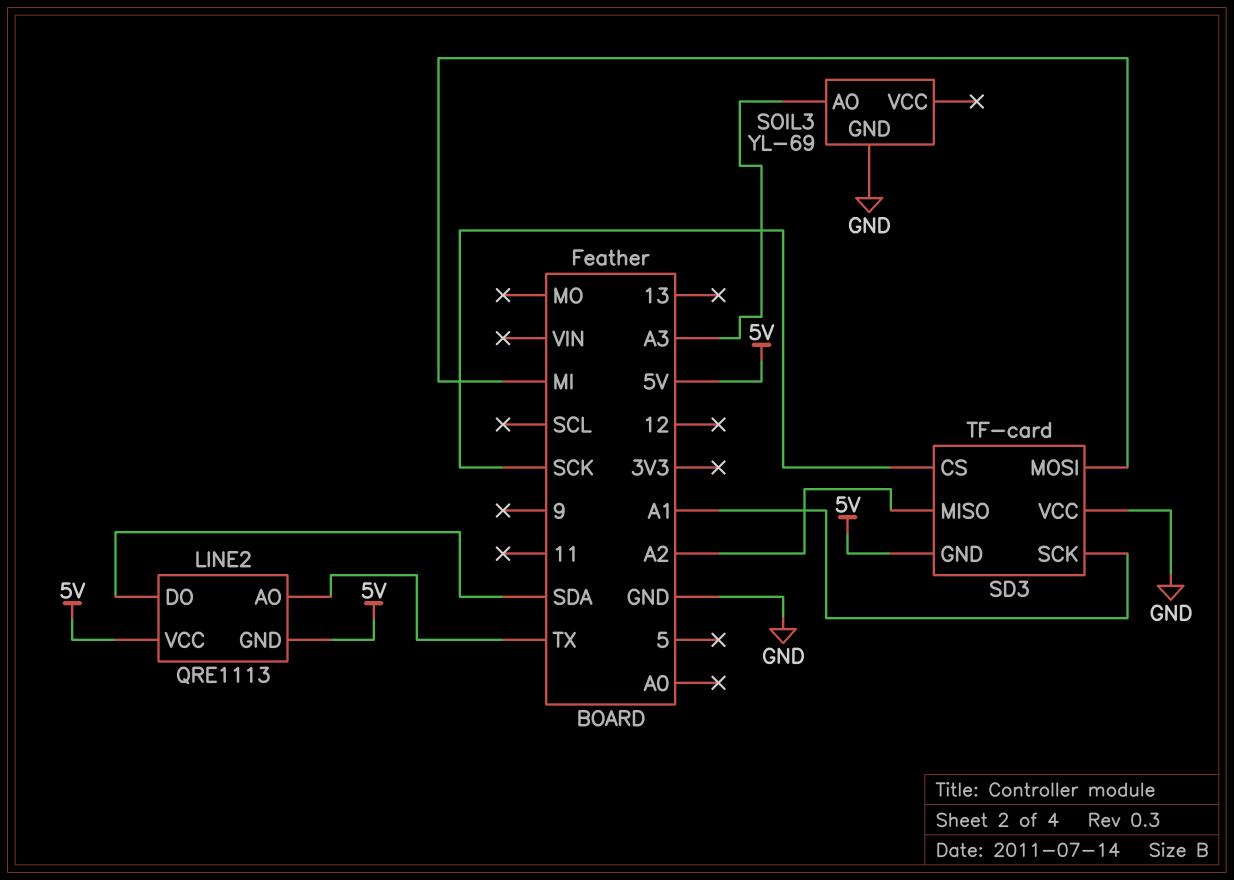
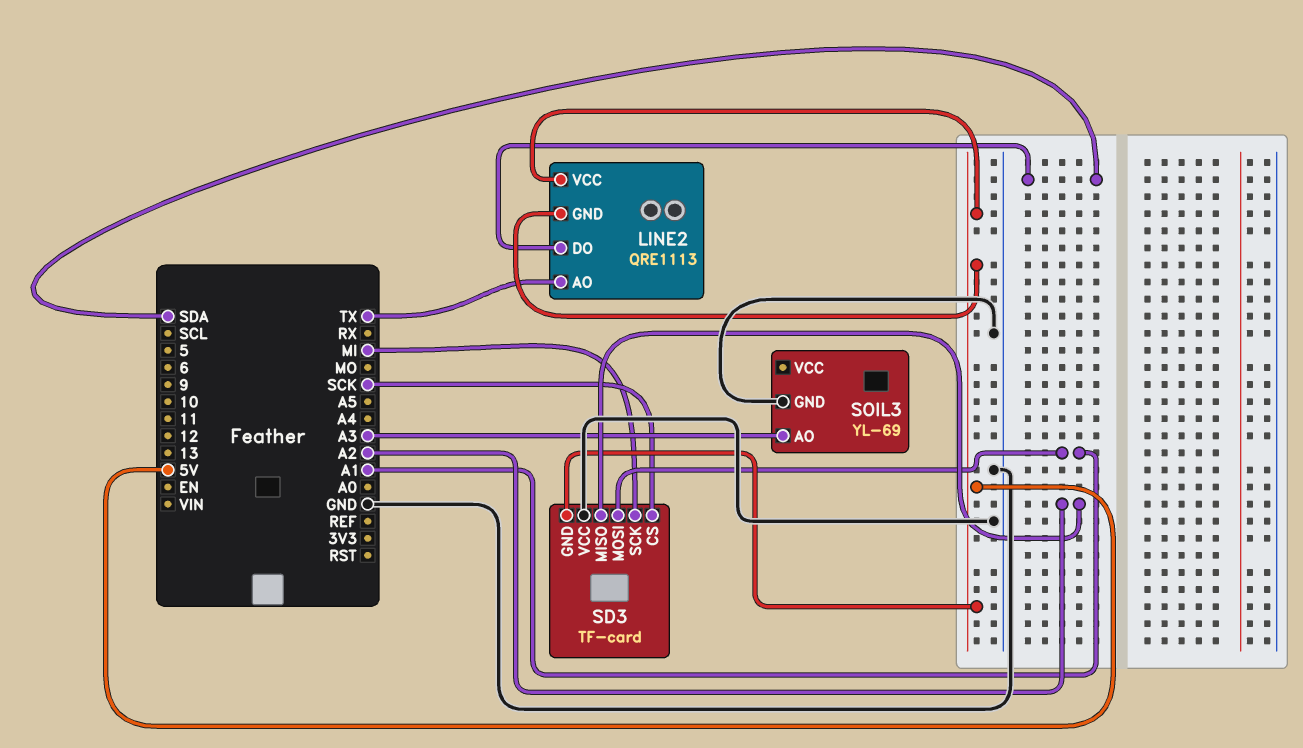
SD3 pin MOSI: MI -> A1
SD3 pin SCK: A1 -> MI

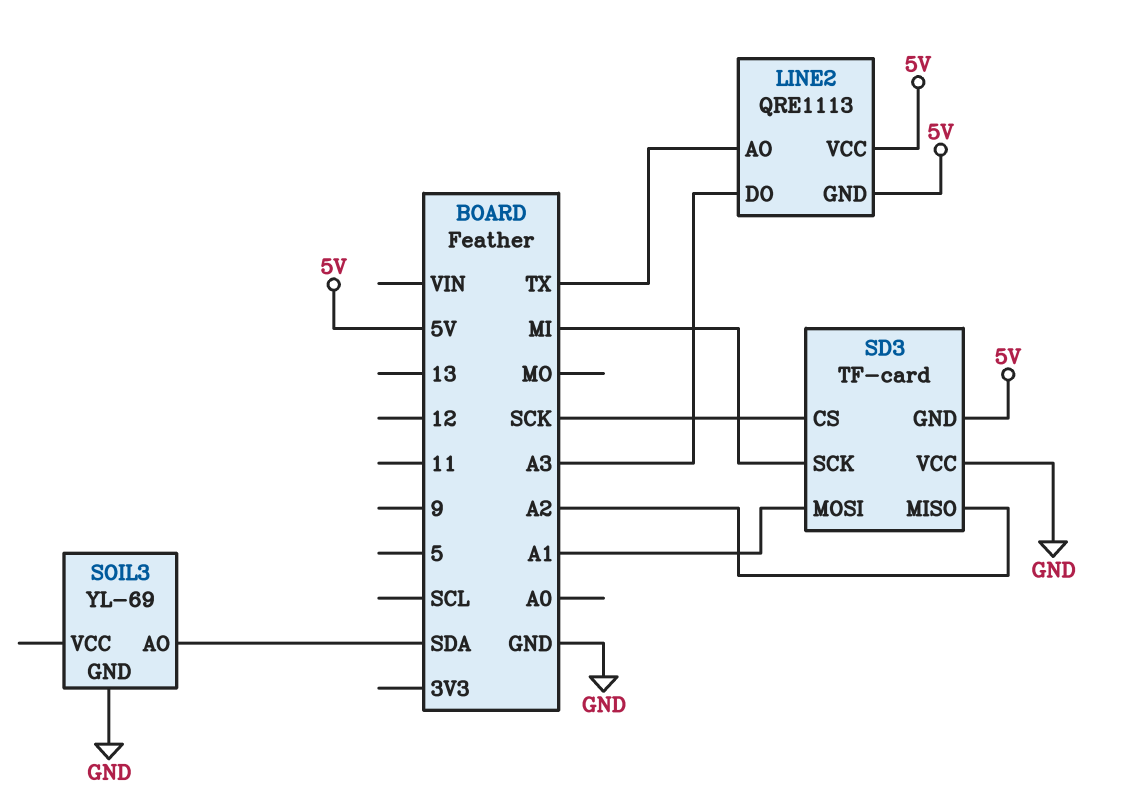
LINE2 pin DO: SDA -> A3
SOIL3 pin AO: A3 -> SDA

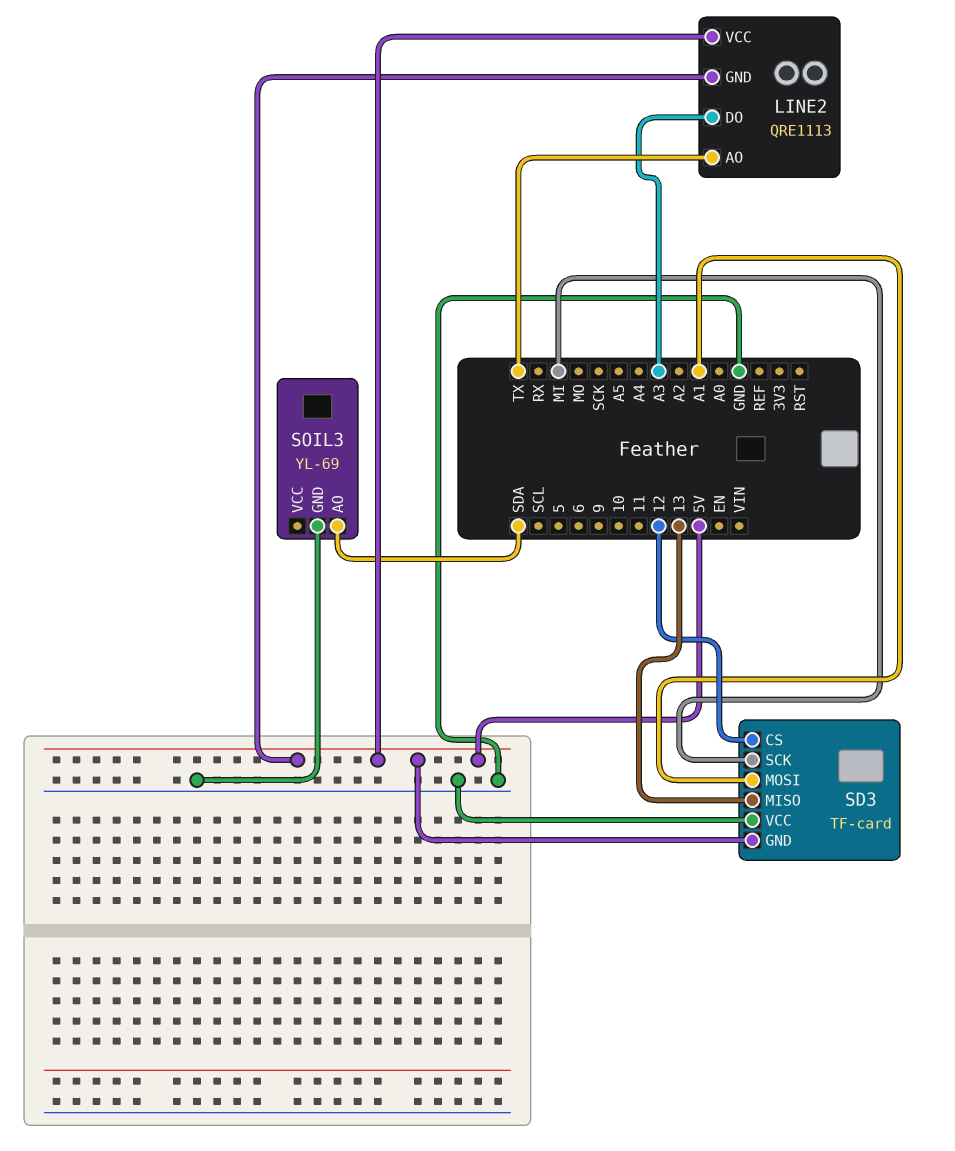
SD3 pin CS: SCK -> 12
SD3 pin MISO: A2 -> 13

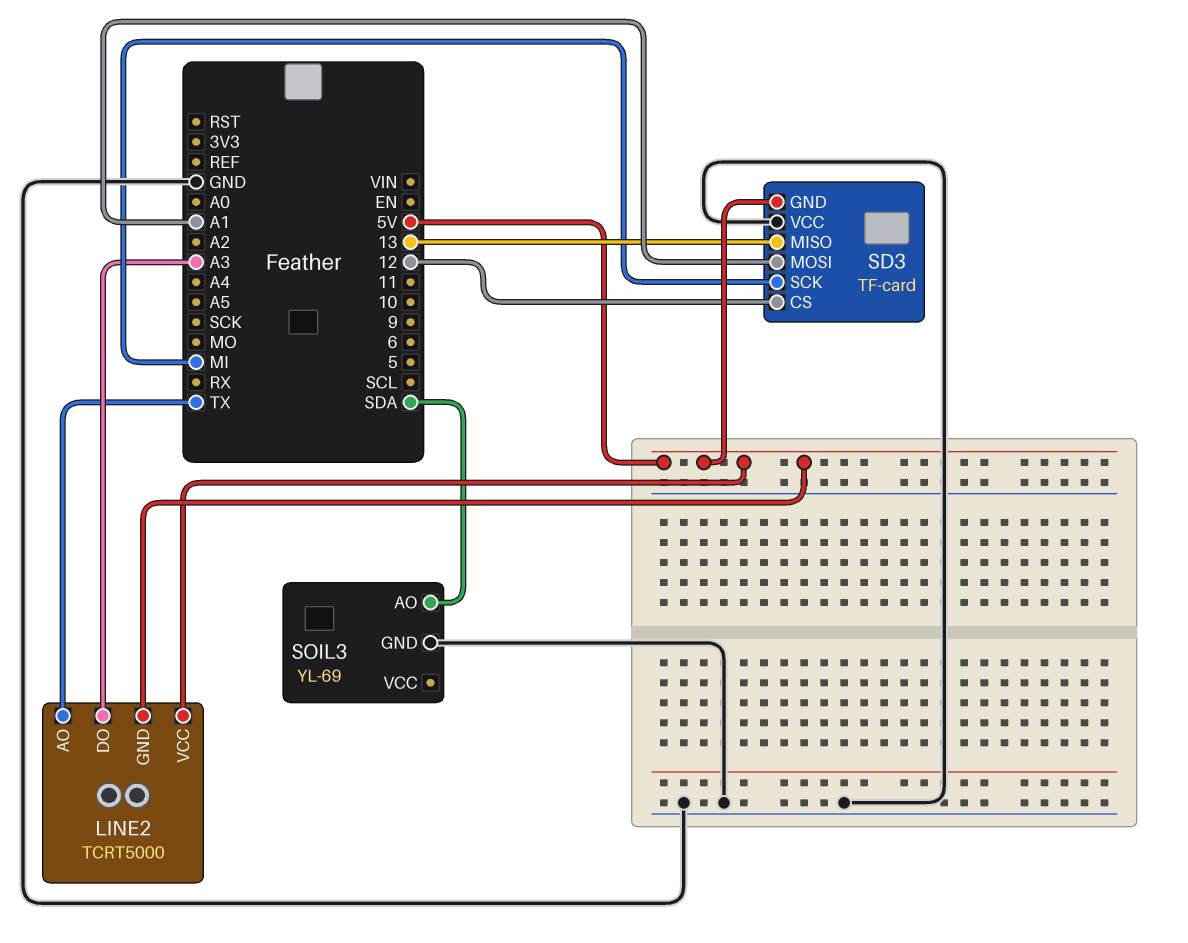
LINE2: QRE1113 -> TCRT5000

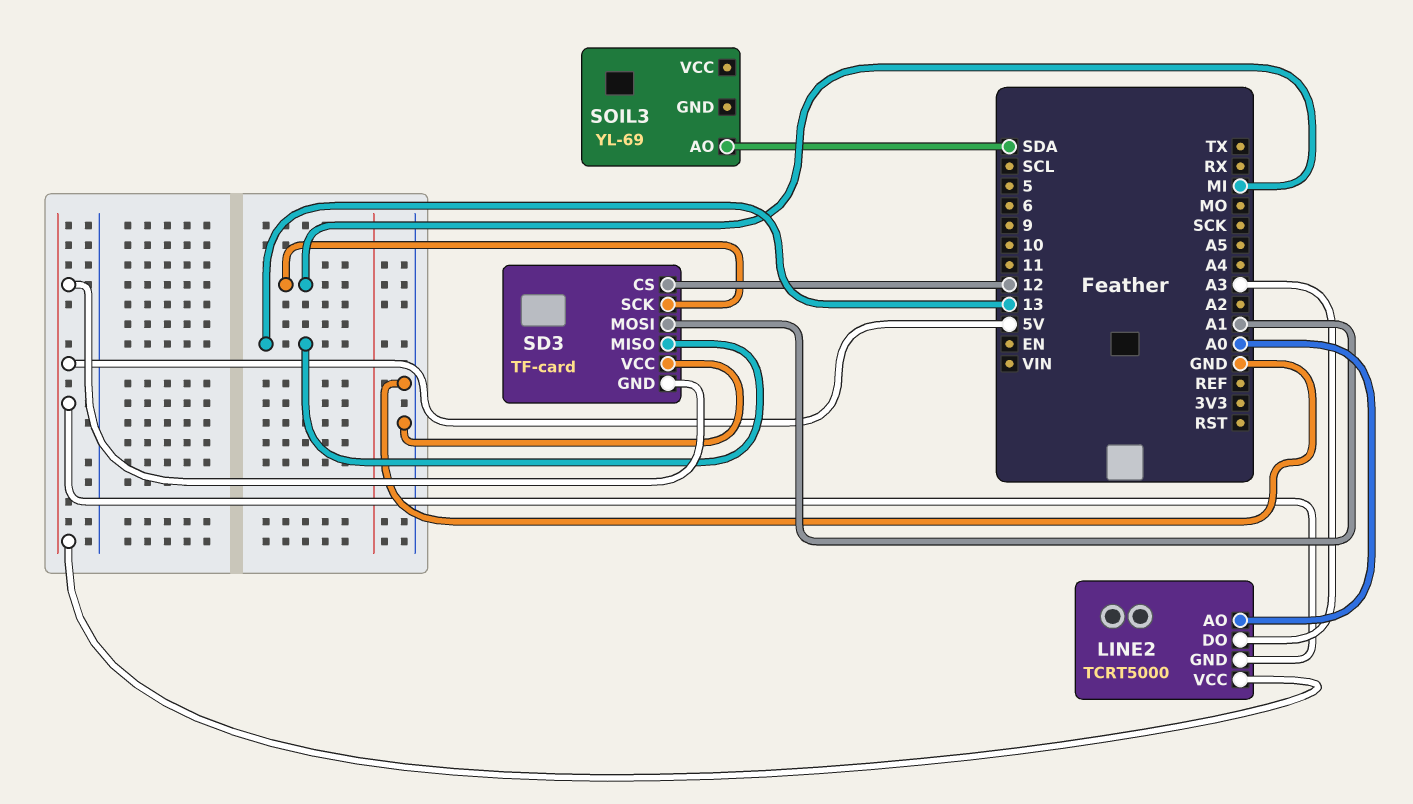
LINE2 pin AO: TX -> A0
SOIL3 pin GND: GND -> none

